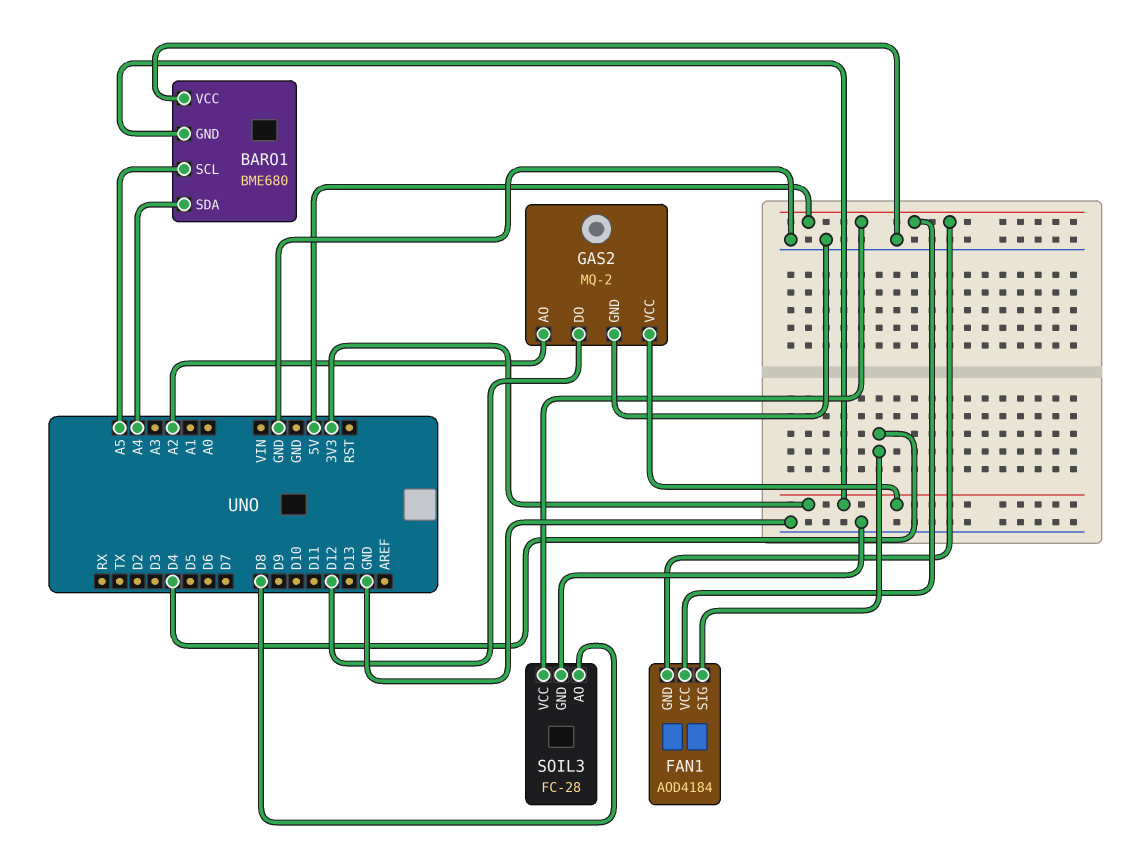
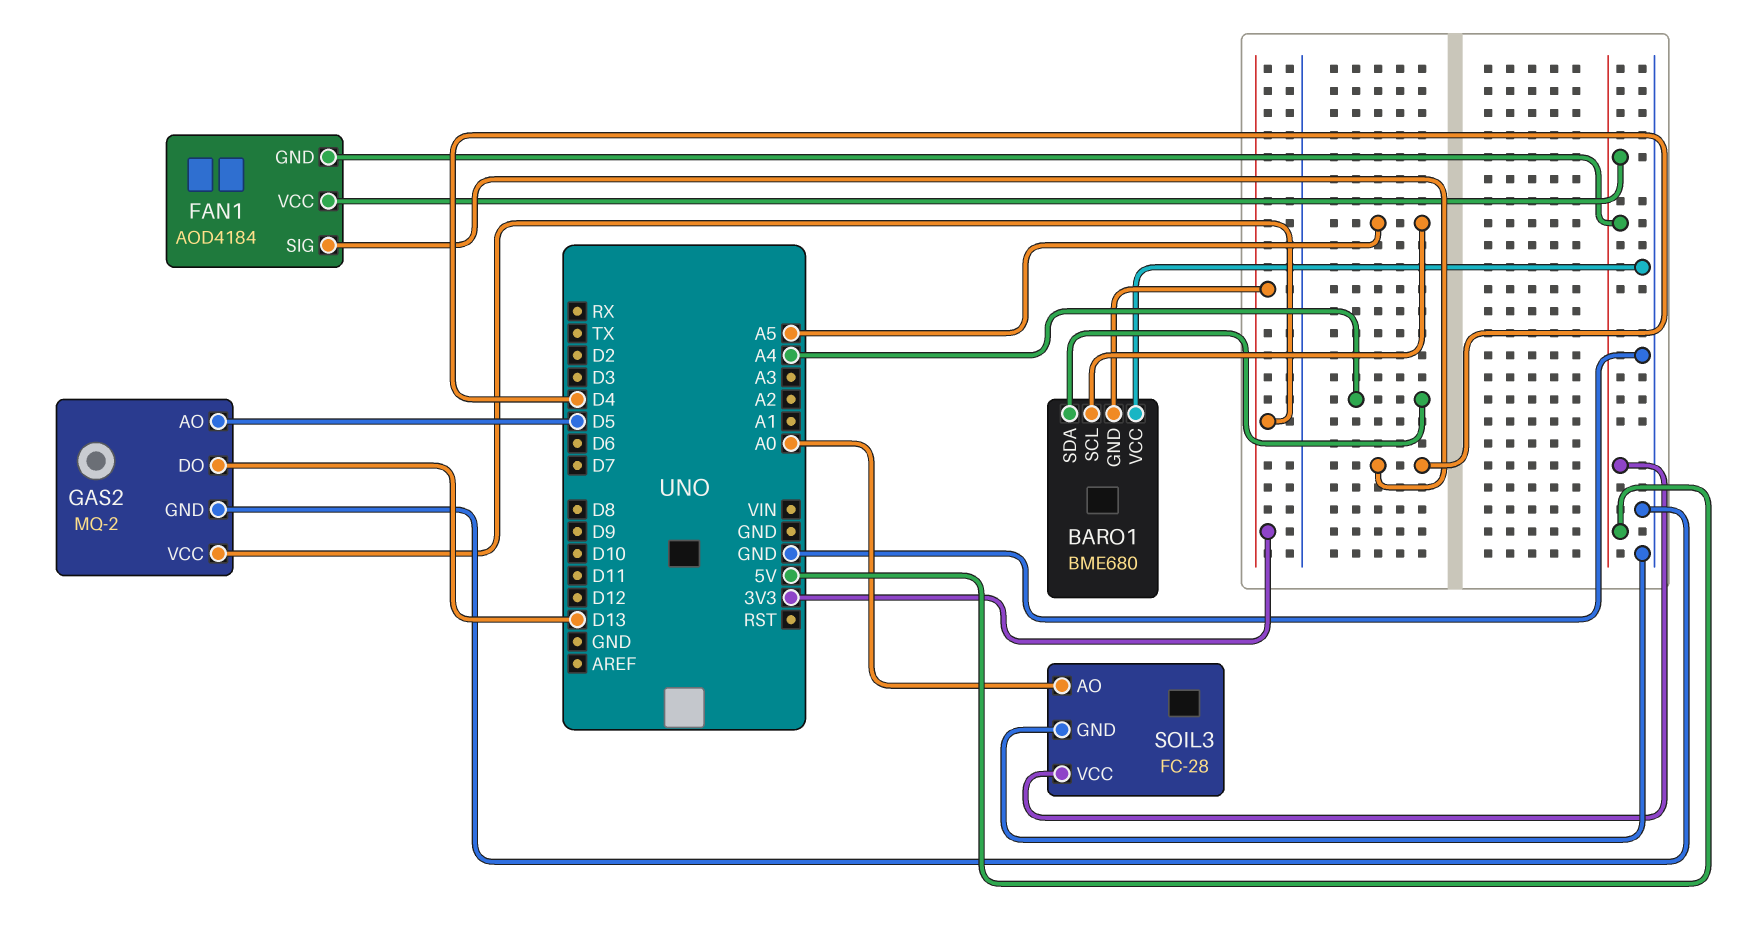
GAS2 pin AO: A2 -> D5
GAS2 pin DO: D12 -> D13
SOIL3 pin AO: D8 -> A0

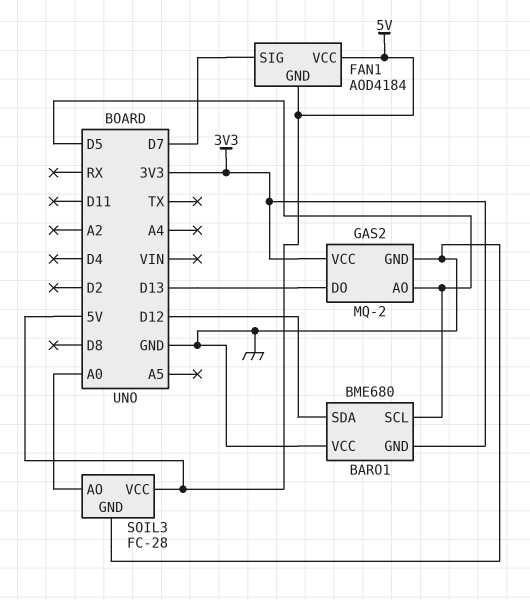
BARO1 pin SCL: A5 -> D5
BARO1 pin SDA: A4 -> D12
FAN1 pin SIG: D4 -> D7

